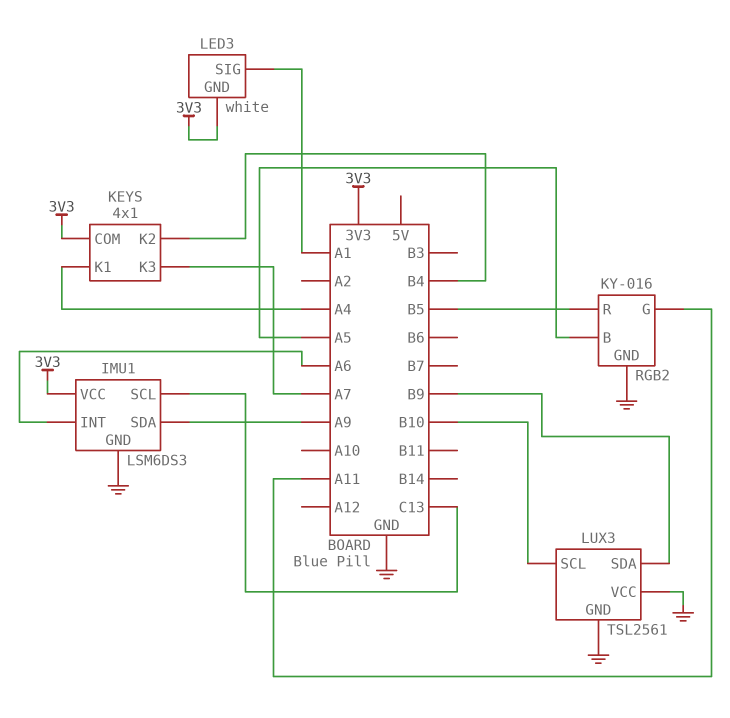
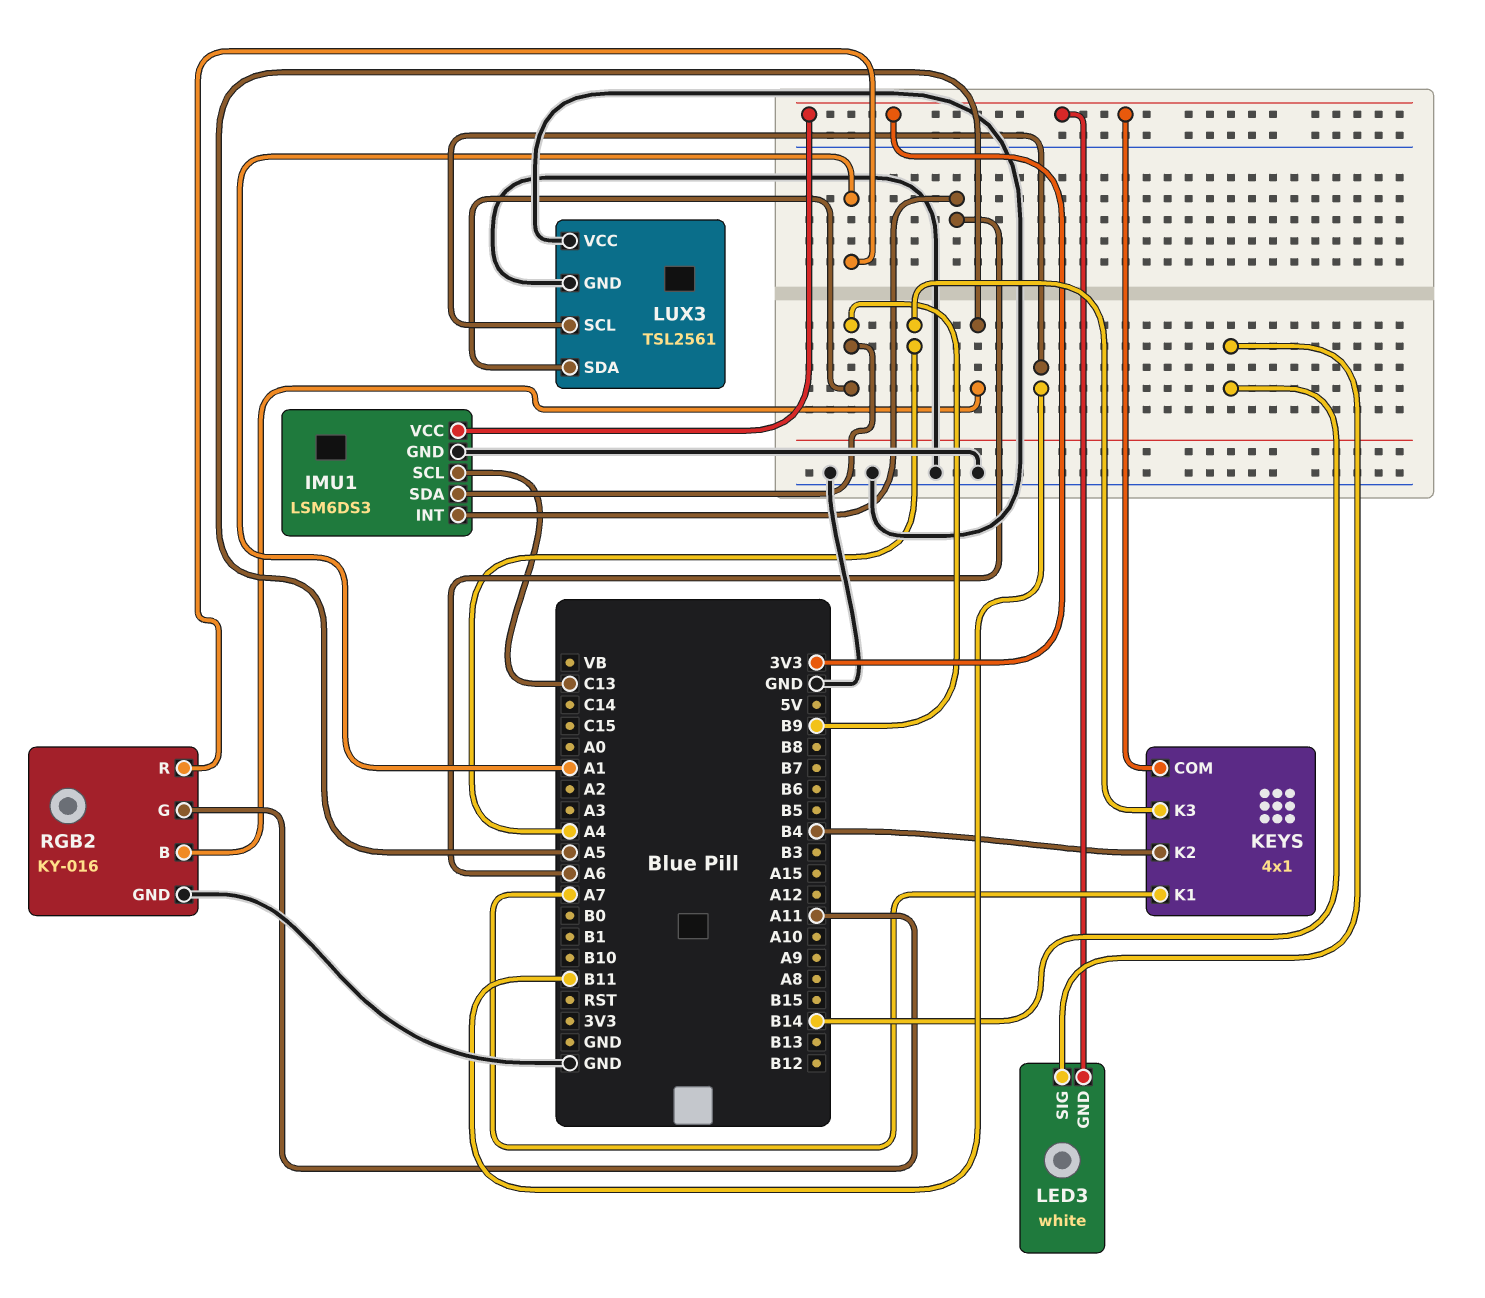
IMU1 pin SDA: A9 -> B9
KEYS pin K1: A4 -> A7
KEYS pin K3: A7 -> A4
LED3 pin SIG: A1 -> B14
LUX3 pin SCL: B10 -> B11
RGB2 pin R: B5 -> A1

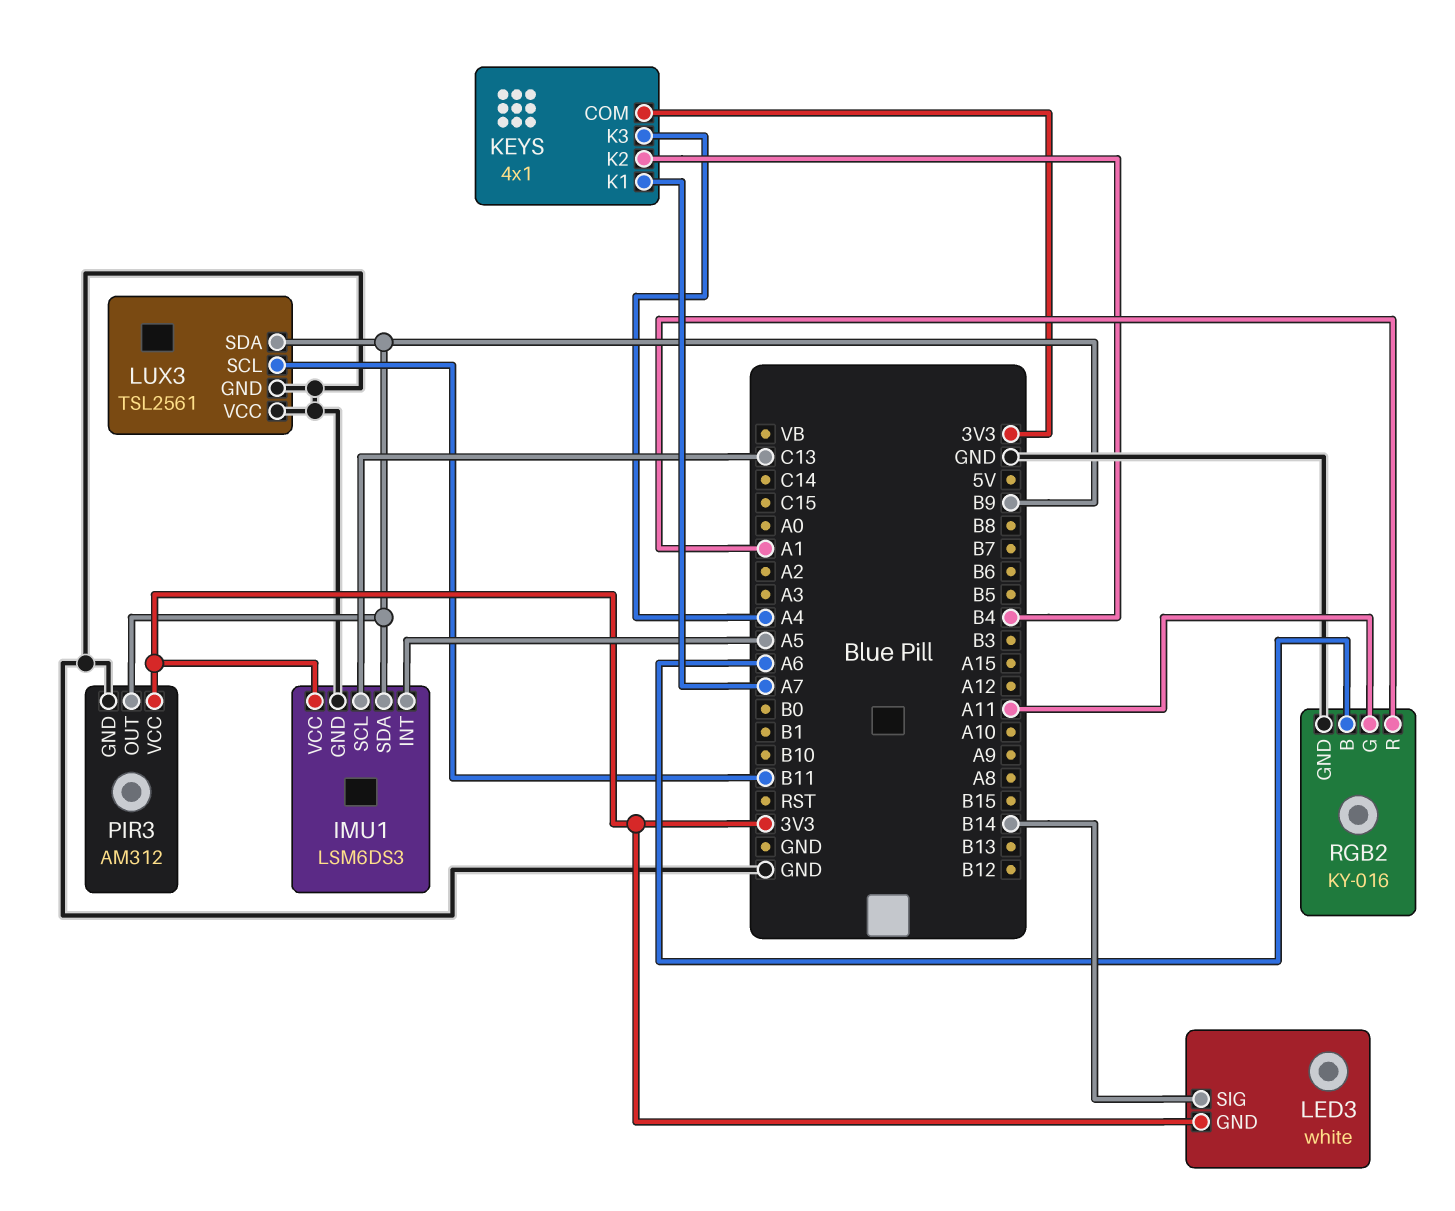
IMU1 pin INT: A6 -> A5
PIR3: none -> AM312
PIR3 pin GND: none -> GND
PIR3 pin OUT: none -> B9
PIR3 pin VCC: none -> 3V3
RGB2 pin B: A5 -> A6

